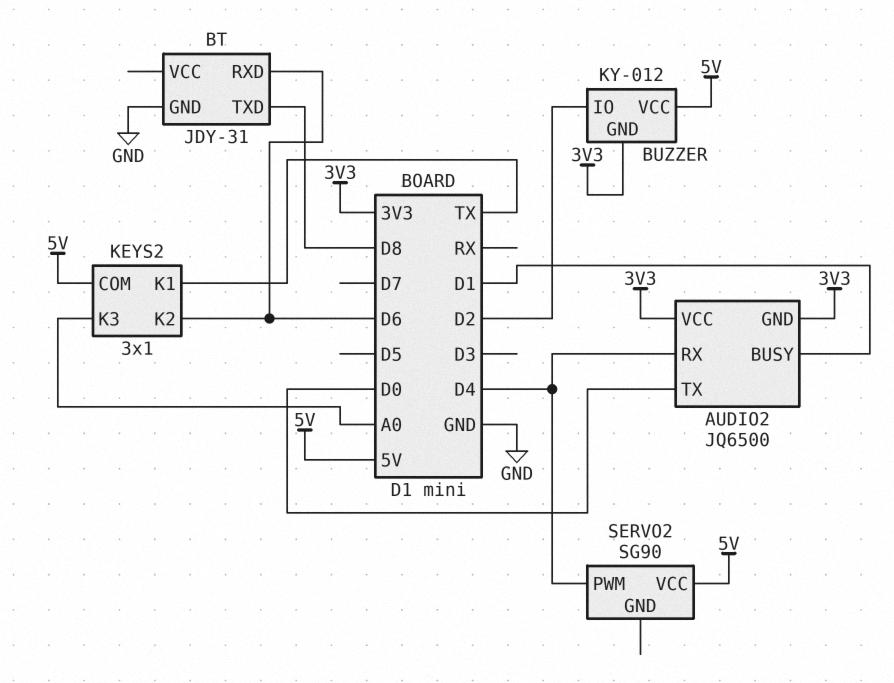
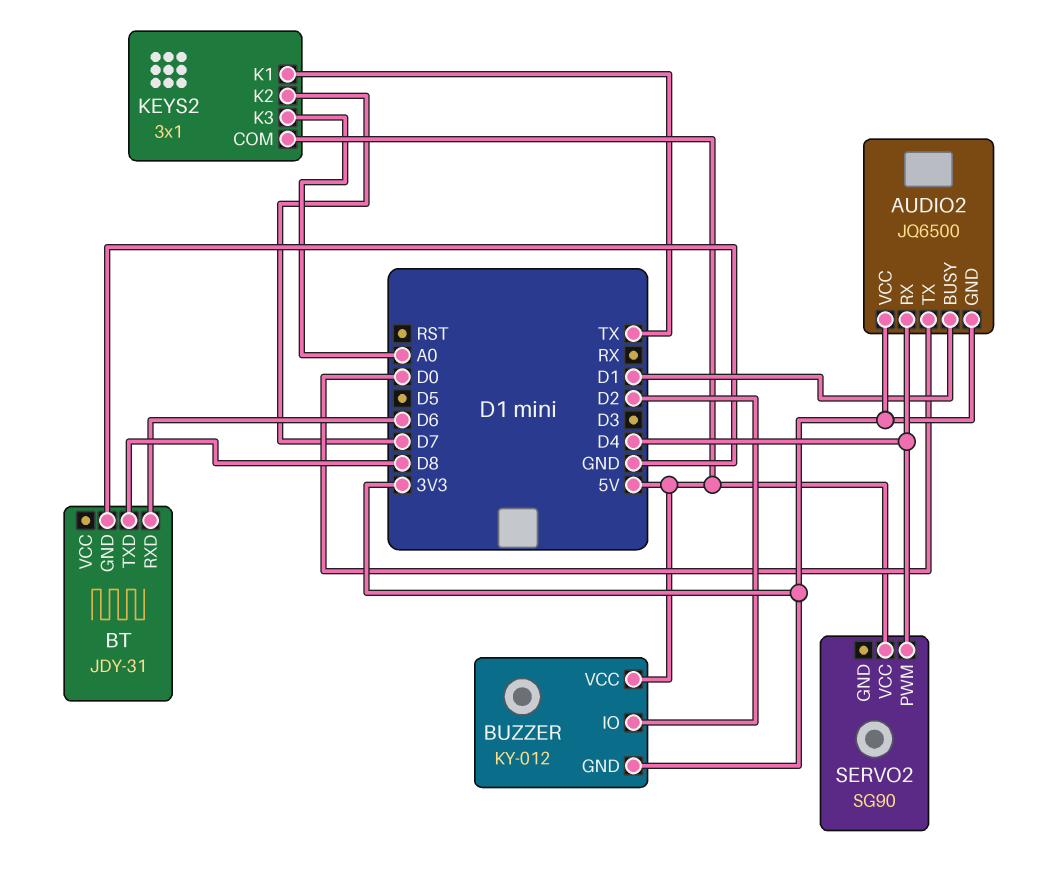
KEYS2 pin K2: D6 -> D7

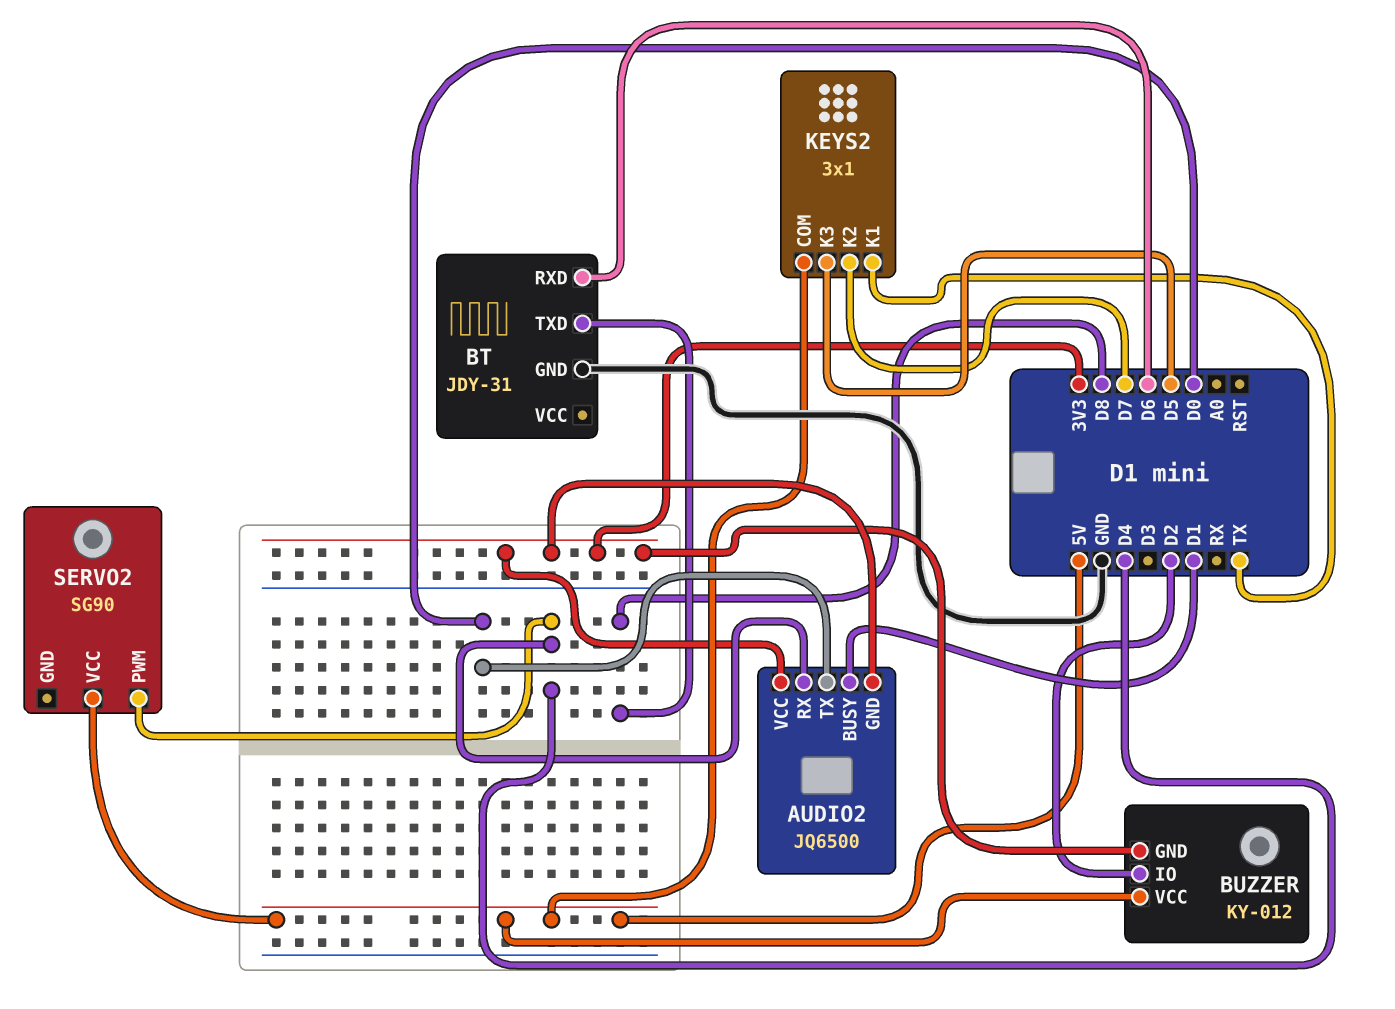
KEYS2 pin K3: A0 -> D5

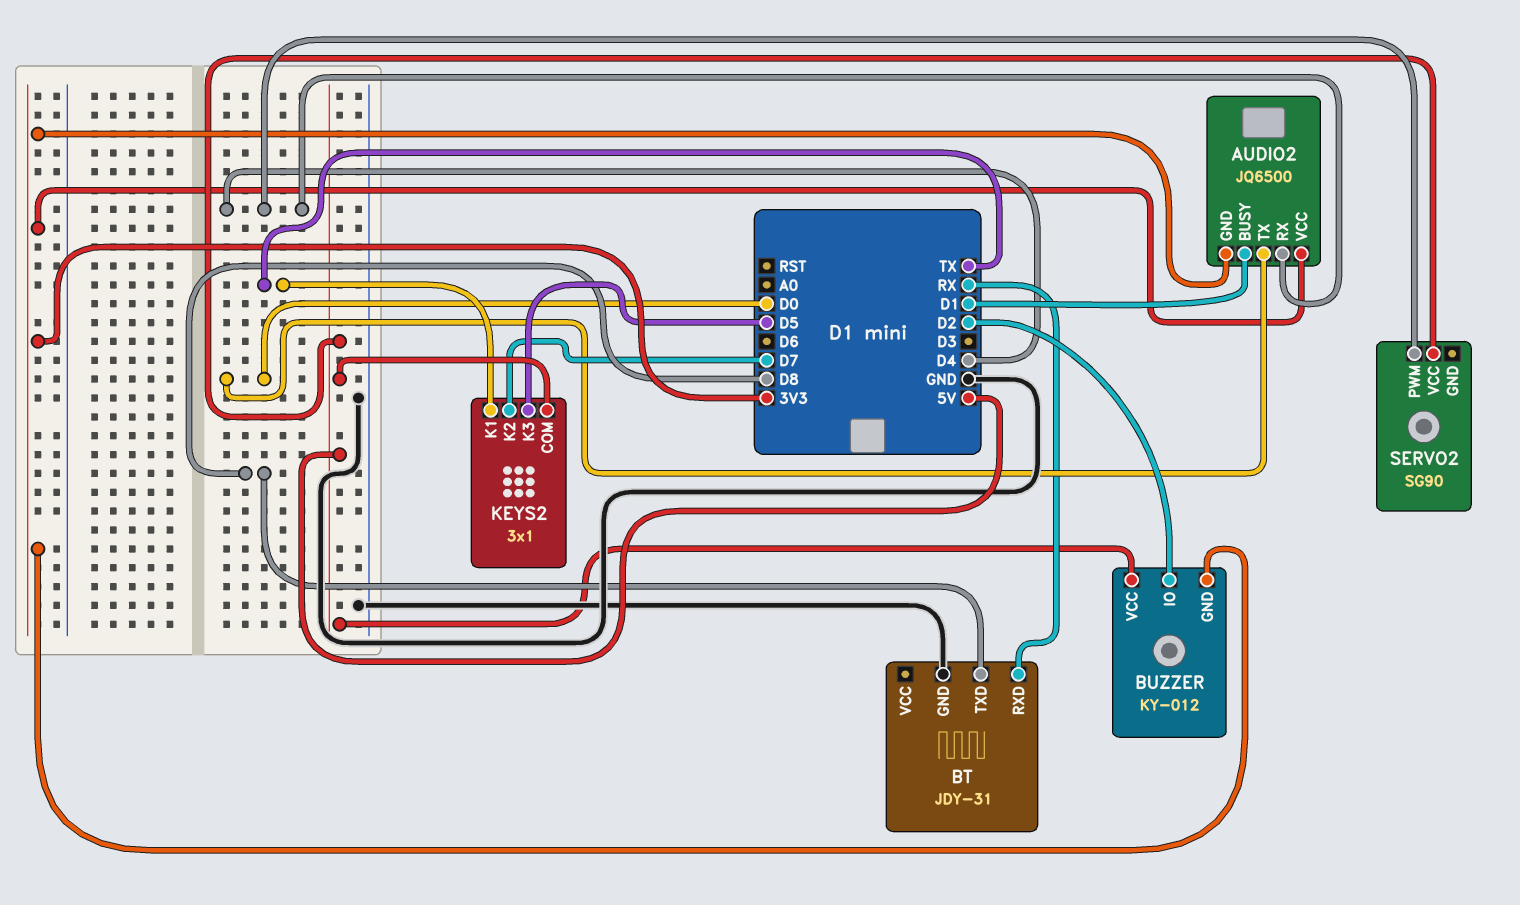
BT pin RXD: D6 -> RX

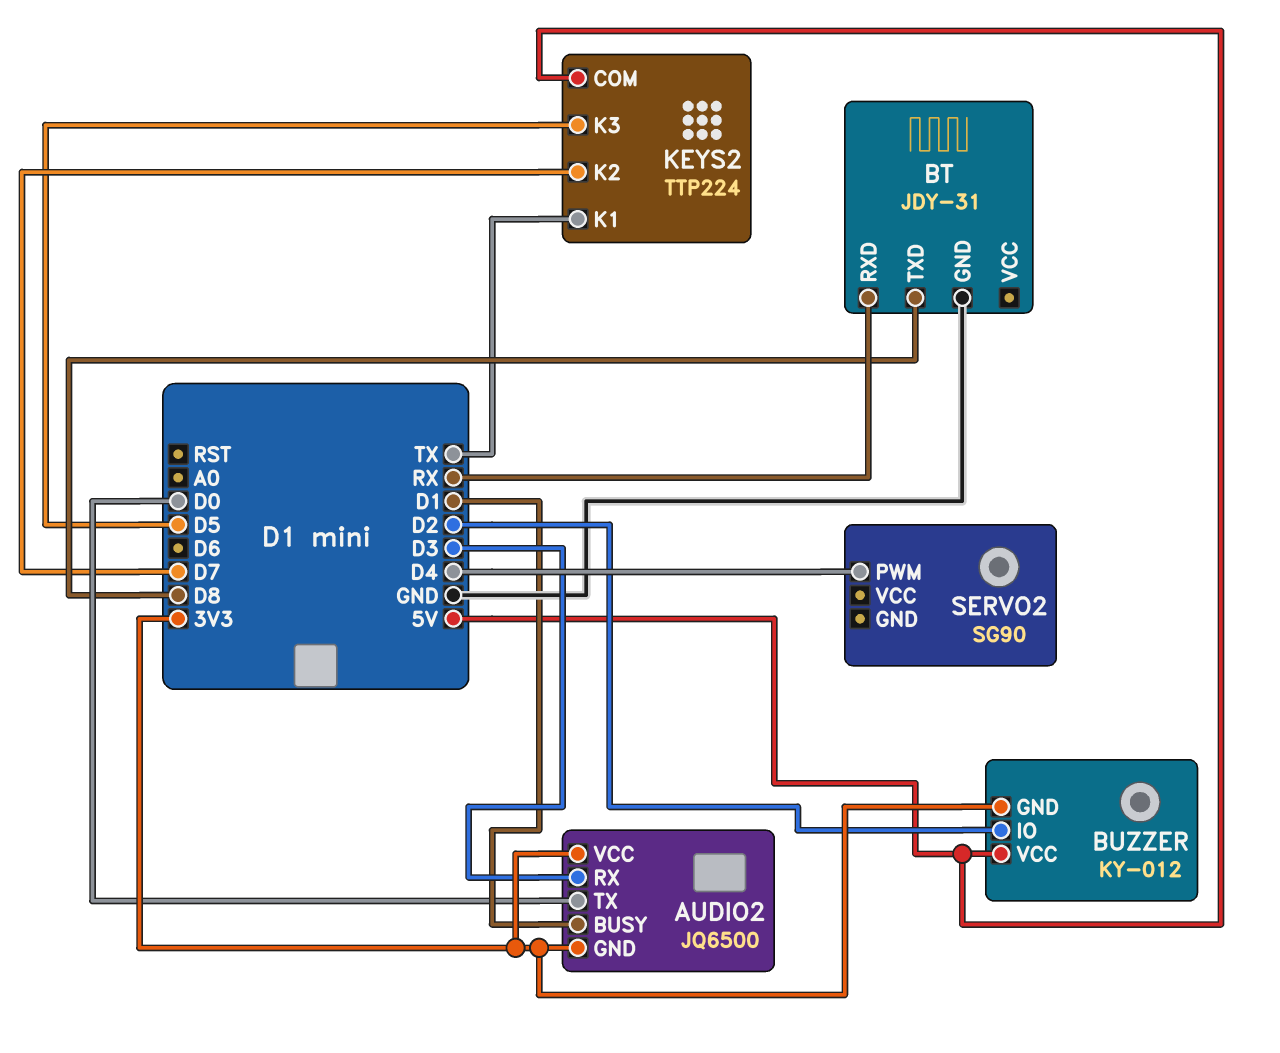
AUDIO2 pin RX: D4 -> D3
KEYS2: 3x1 -> TTP224
SERVO2 pin VCC: 5V -> none

